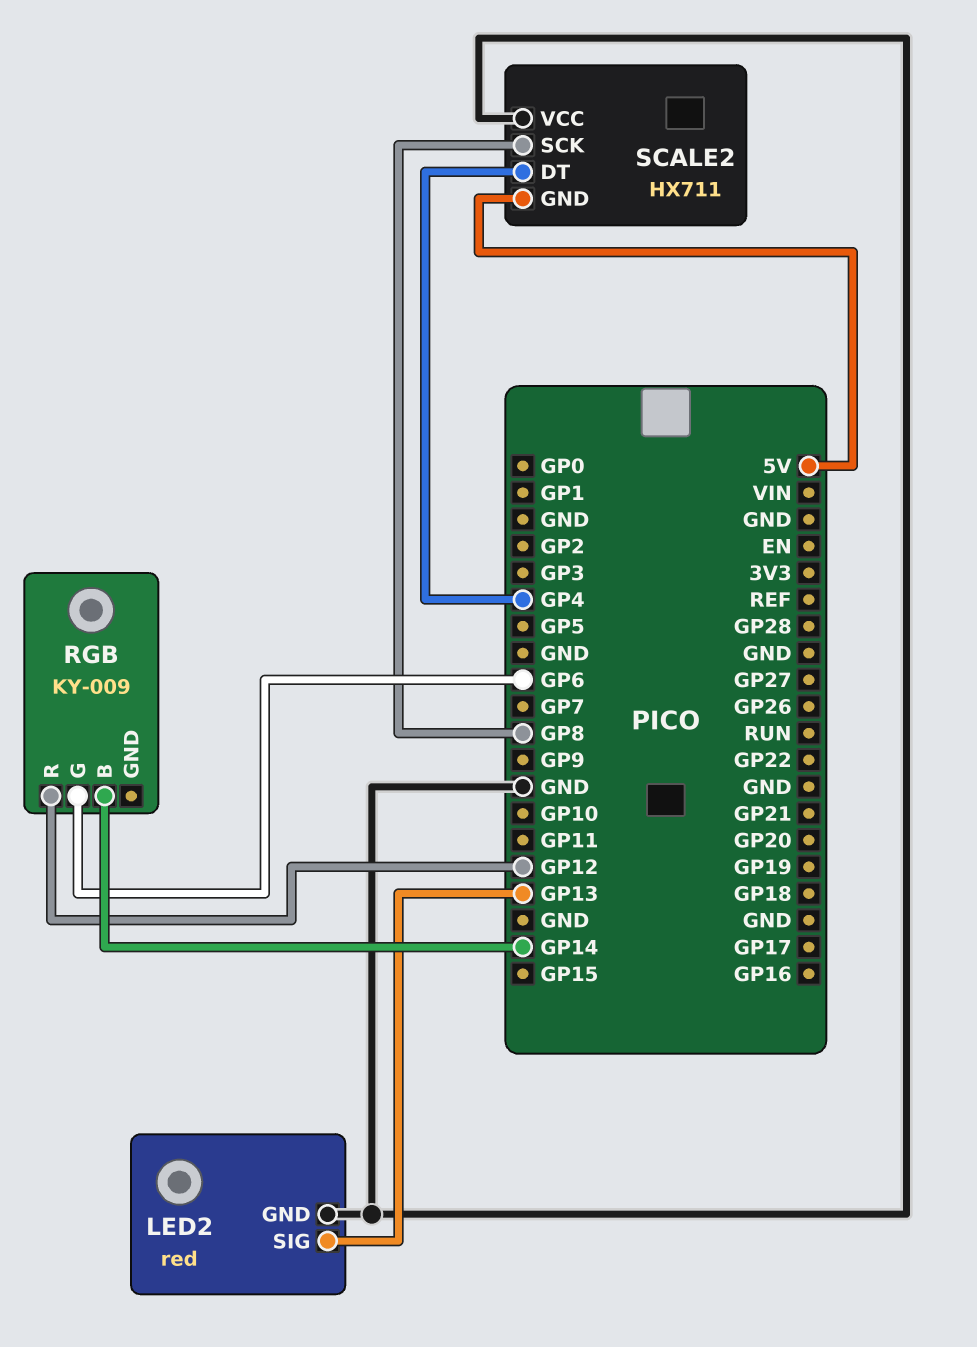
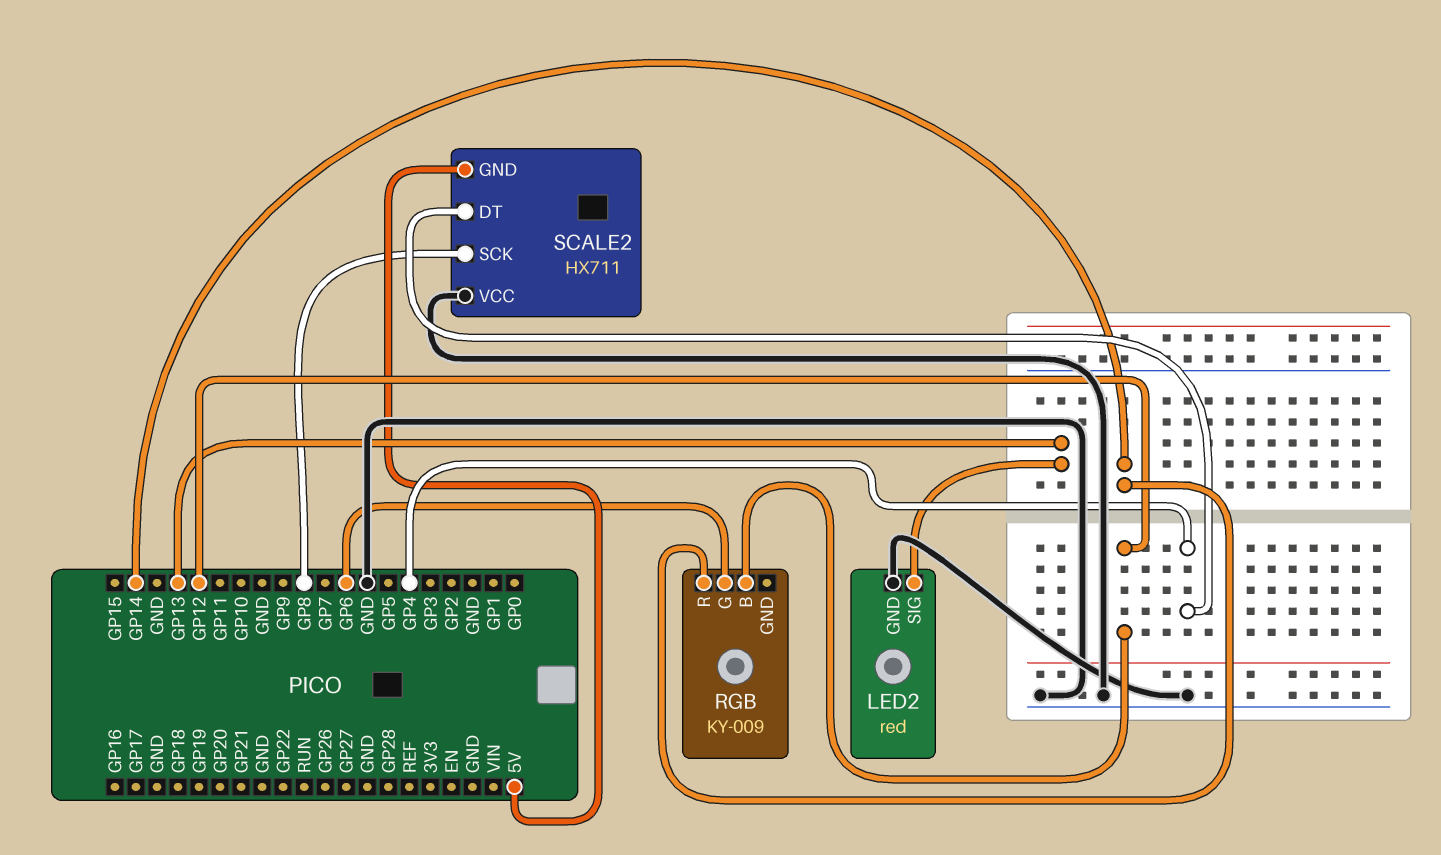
RGB pin B: GP14 -> GP12
RGB pin R: GP12 -> GP14

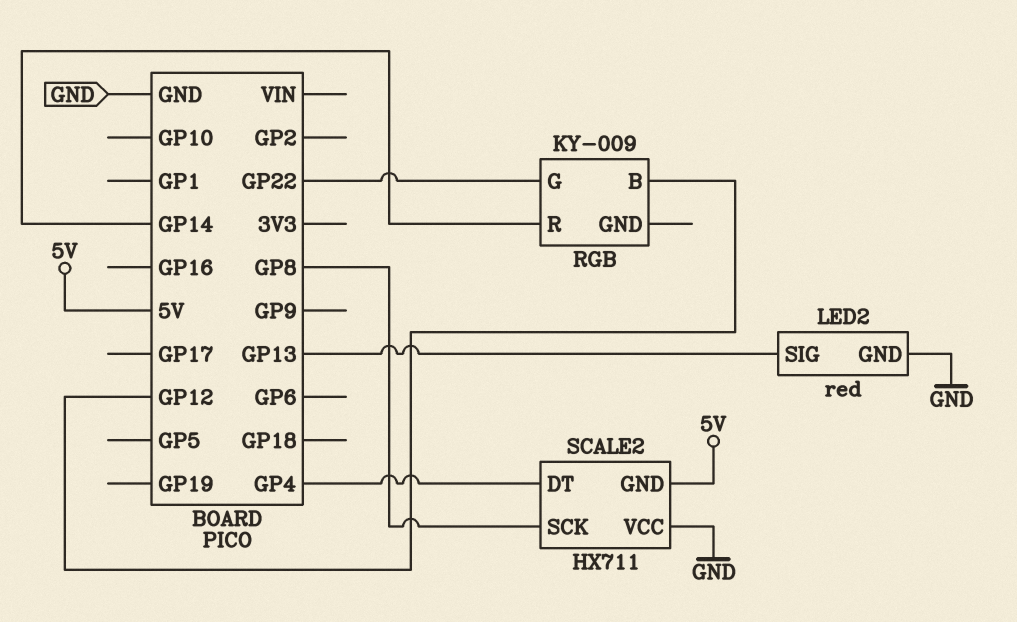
RGB pin G: GP6 -> GP22

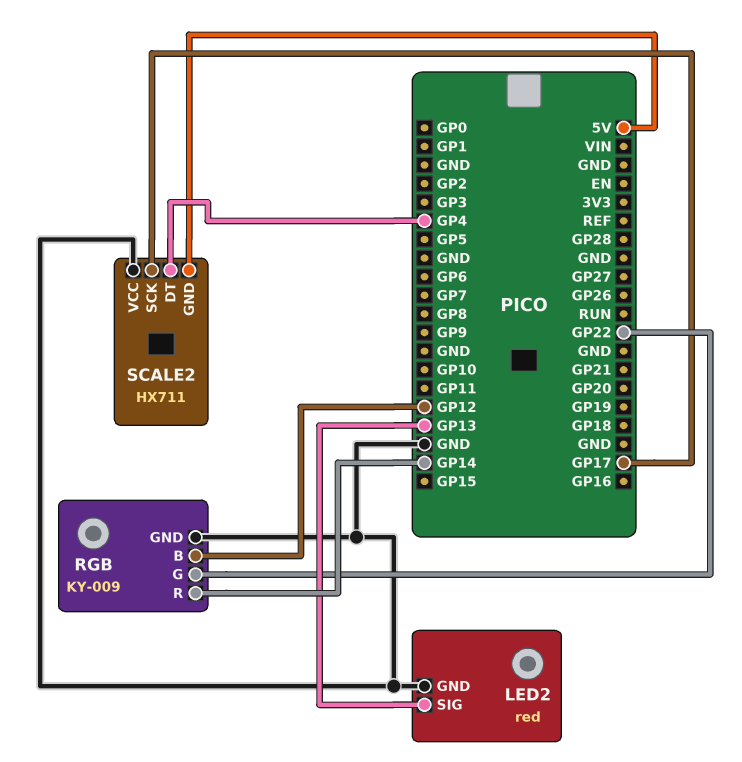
RGB pin GND: none -> GND
SCALE2 pin SCK: GP8 -> GP17

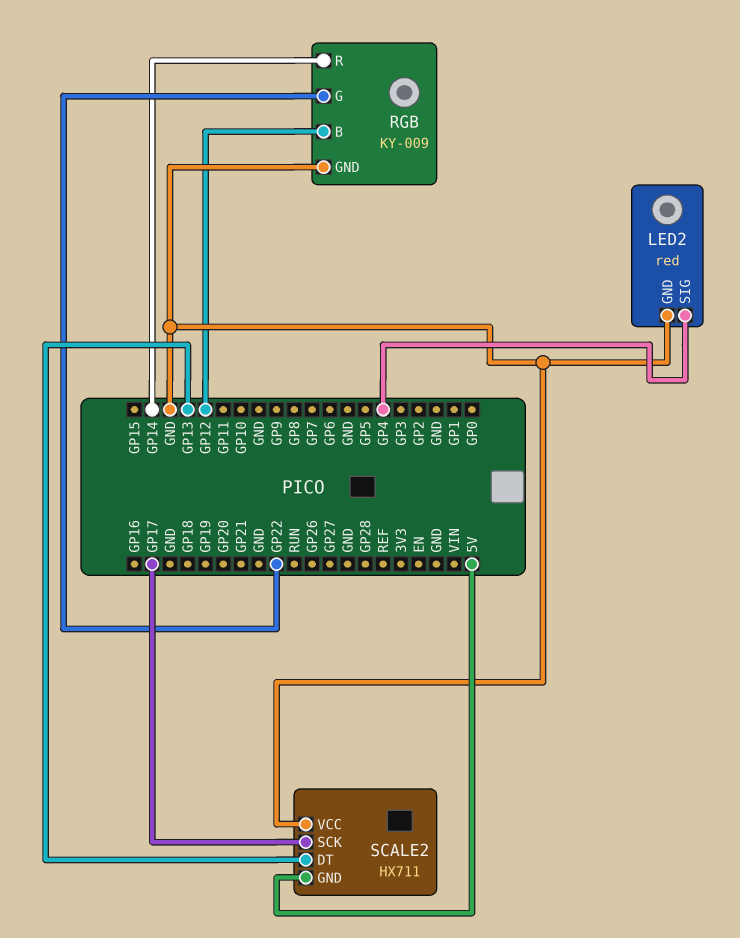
LED2 pin SIG: GP13 -> GP4
SCALE2 pin DT: GP4 -> GP13

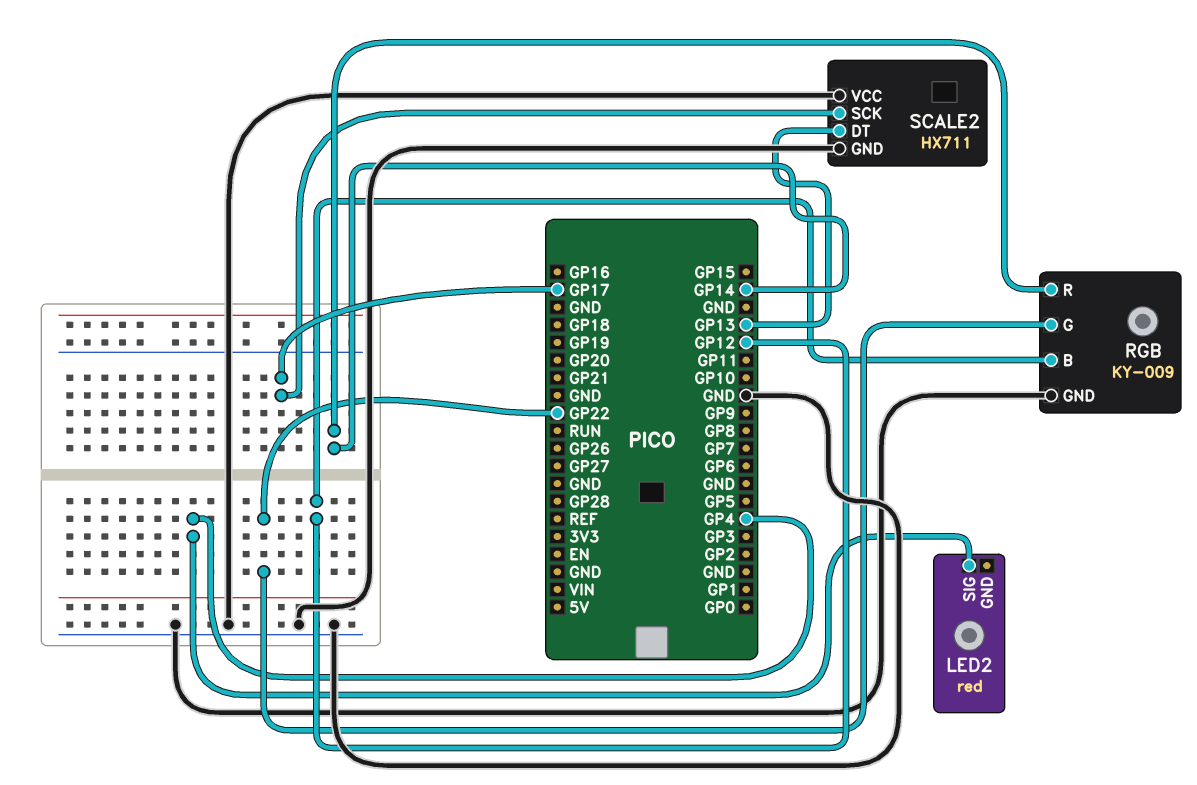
LED2 pin GND: GND -> none
SCALE2 pin GND: 5V -> GND

